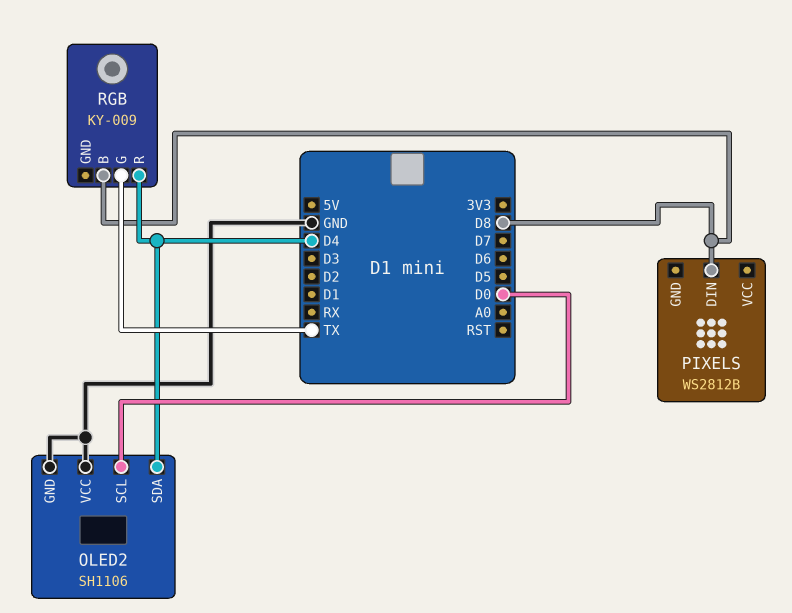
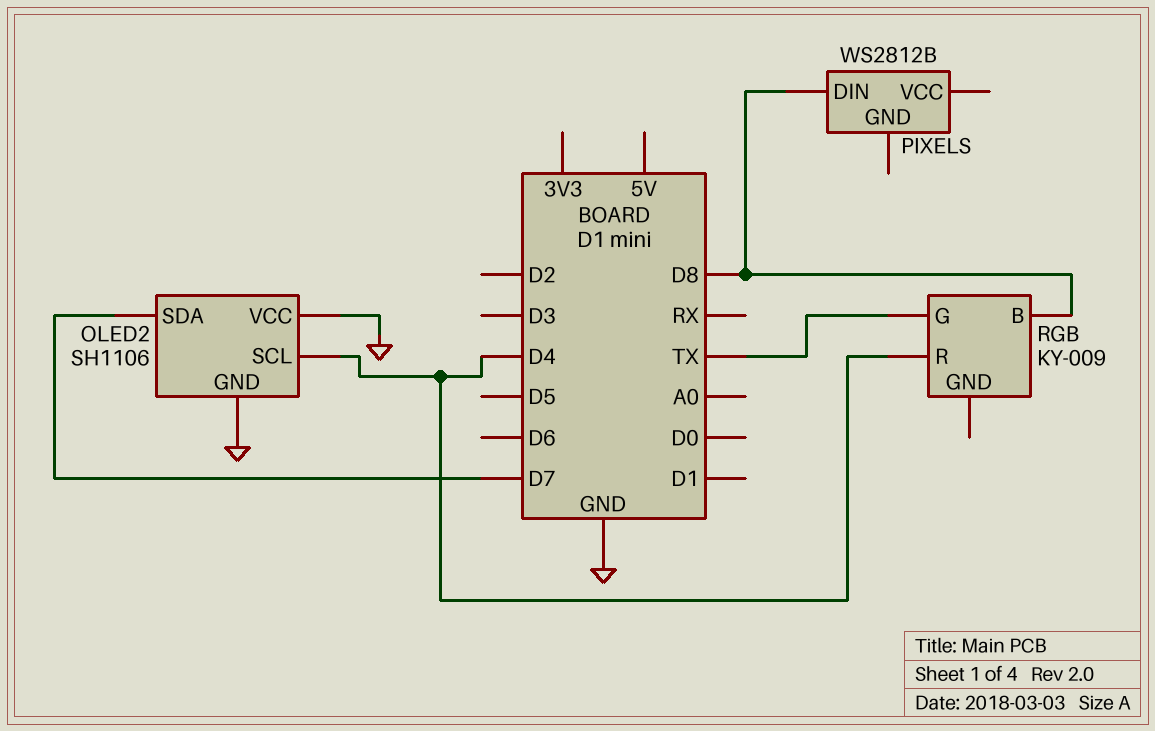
OLED2 pin SCL: D0 -> D4
OLED2 pin SDA: D4 -> D7

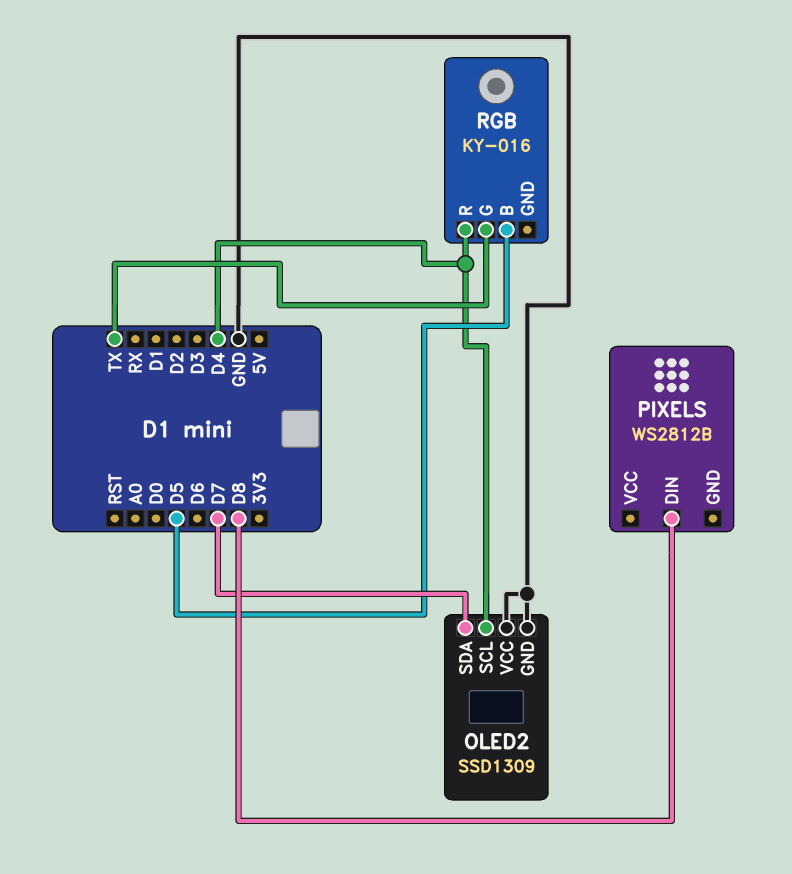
OLED2: SH1106 -> SSD1309
RGB: KY-009 -> KY-016
RGB pin B: D8 -> D5

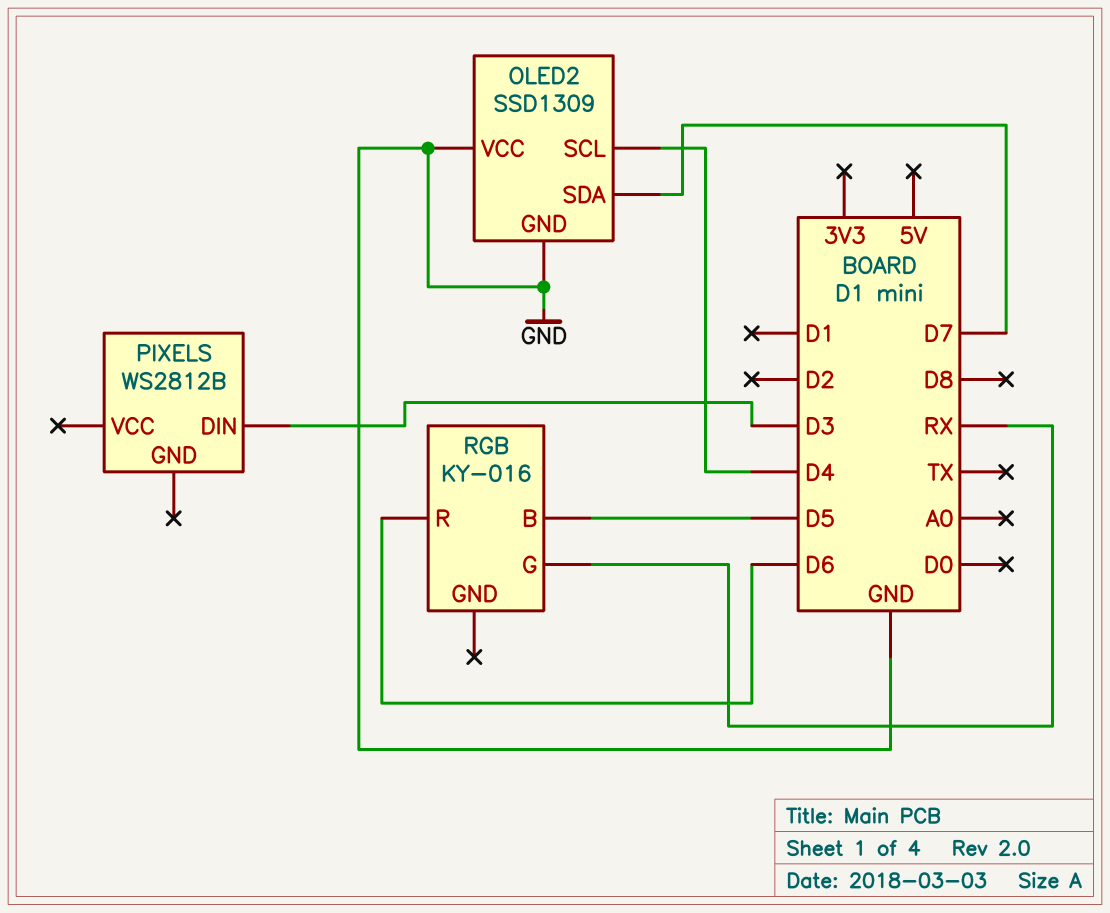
PIXELS pin DIN: D8 -> D3
RGB pin G: TX -> RX
RGB pin R: D4 -> D6

